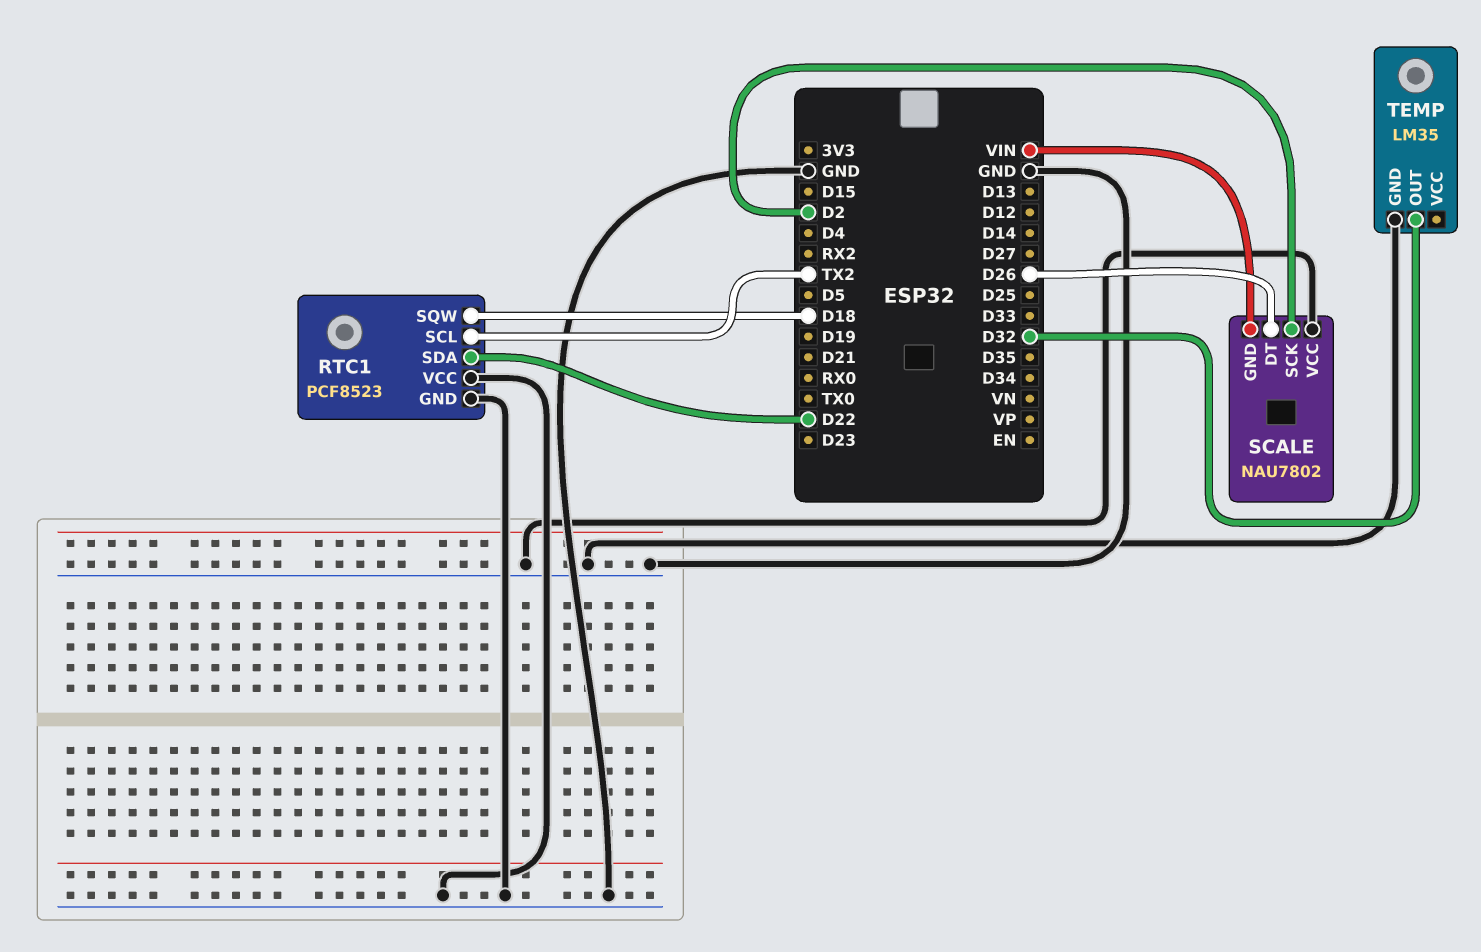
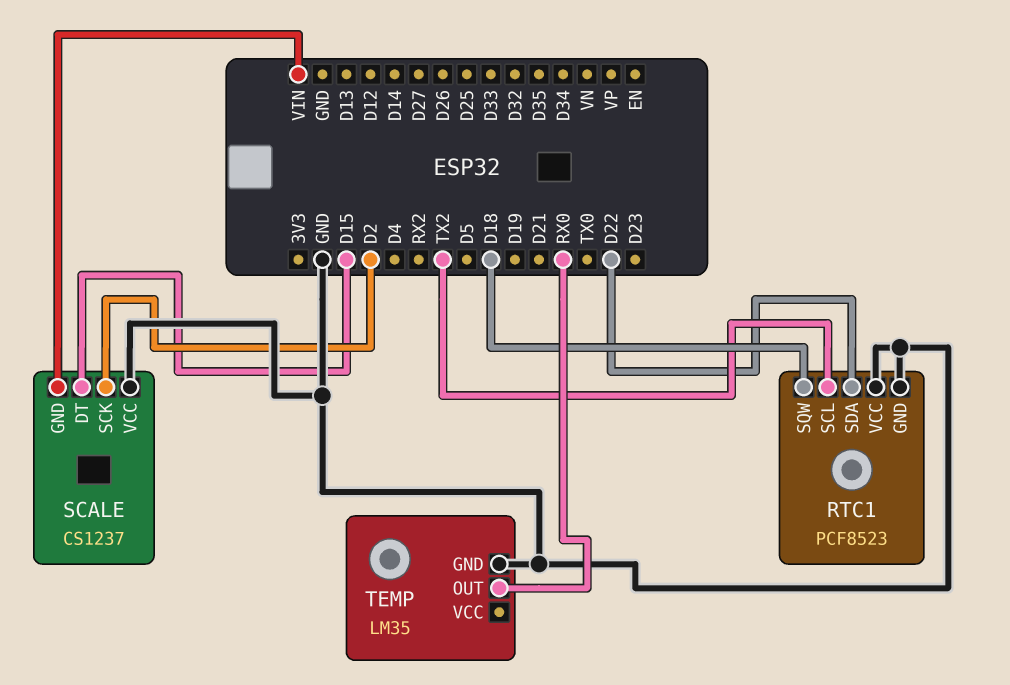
SCALE: NAU7802 -> CS1237
SCALE pin DT: D26 -> D15
TEMP pin OUT: D32 -> RX0

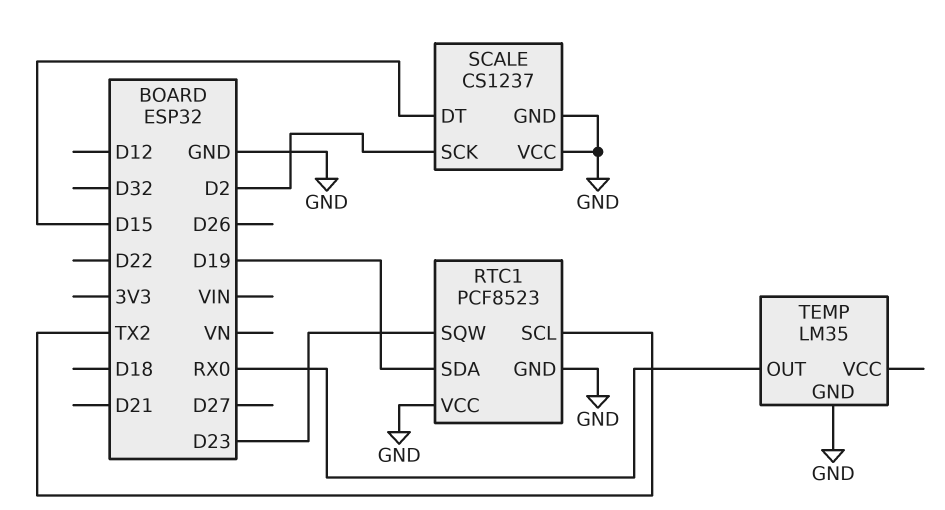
RTC1 pin SDA: D22 -> D19
RTC1 pin SQW: D18 -> D23
SCALE pin GND: VIN -> GND

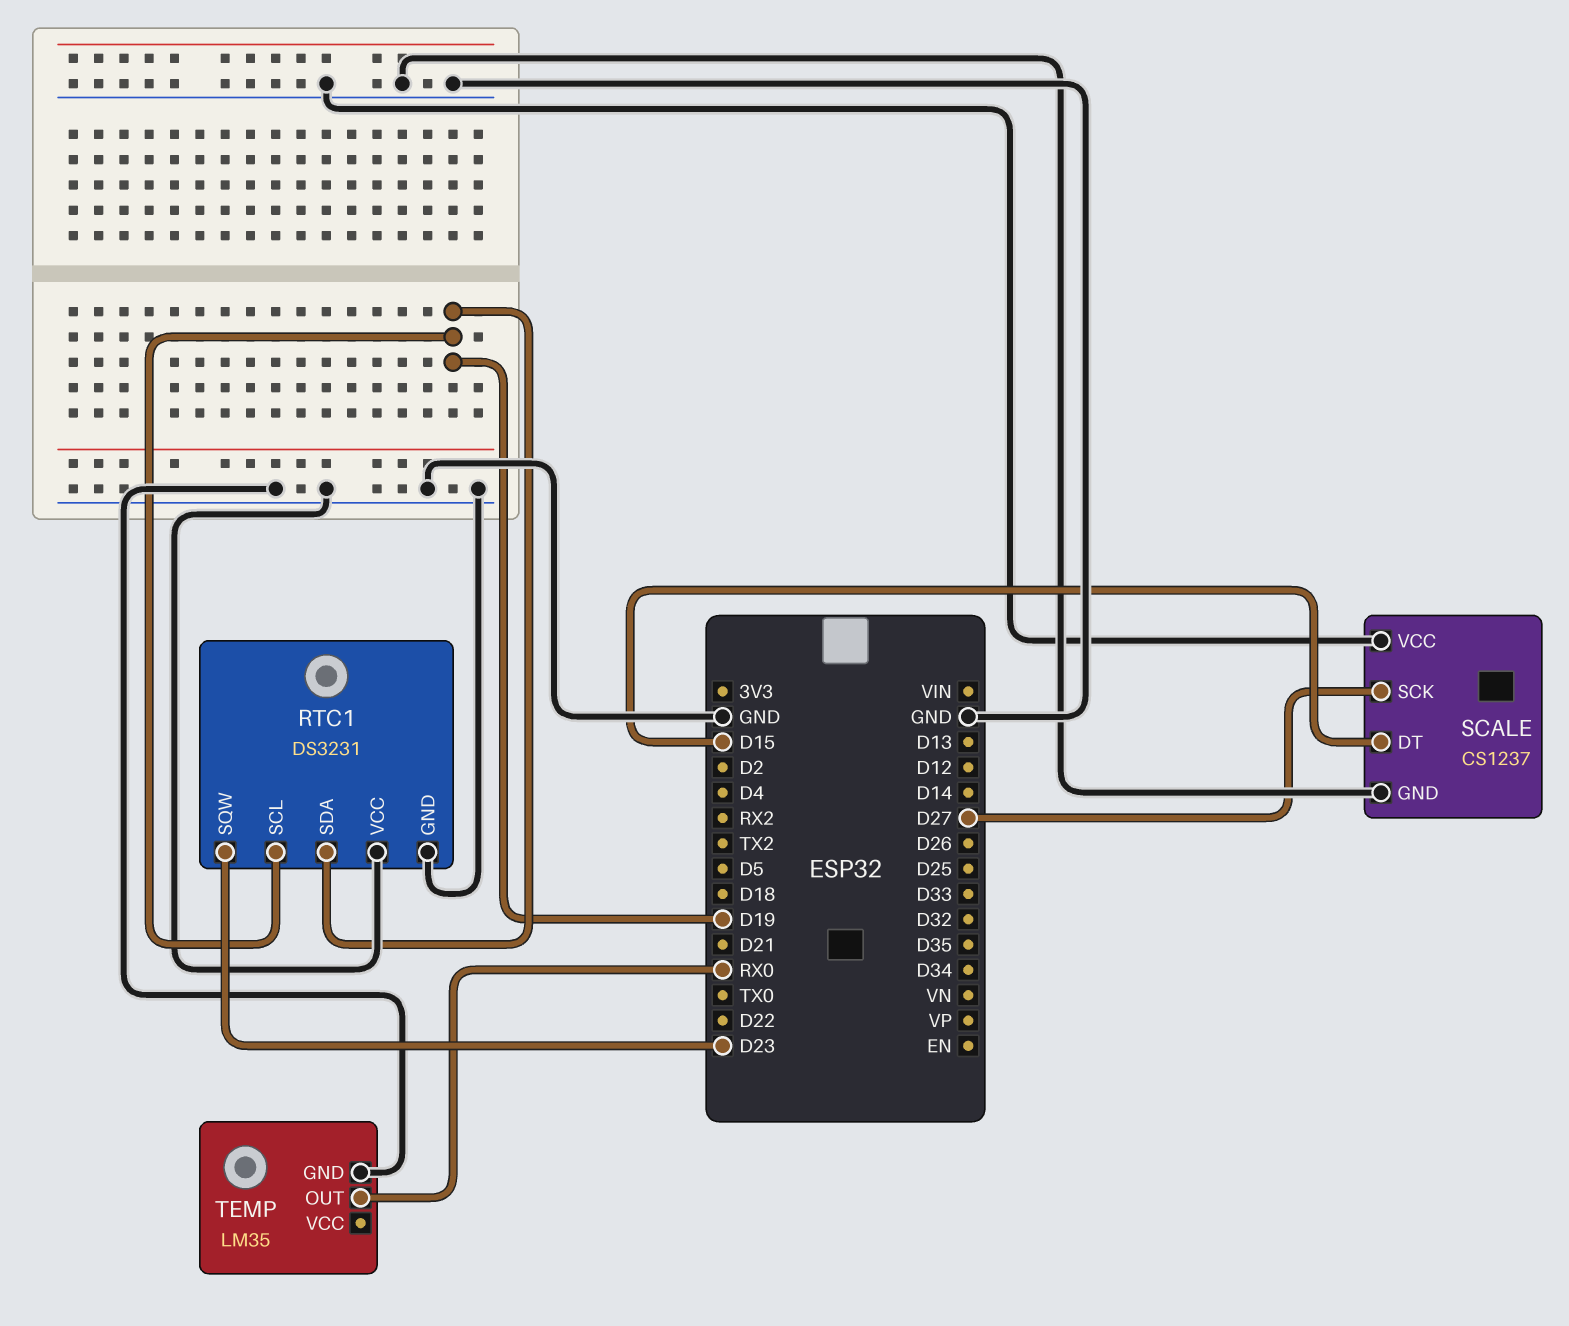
RTC1: PCF8523 -> DS3231
RTC1 pin SCL: TX2 -> D19
SCALE pin SCK: D2 -> D27

